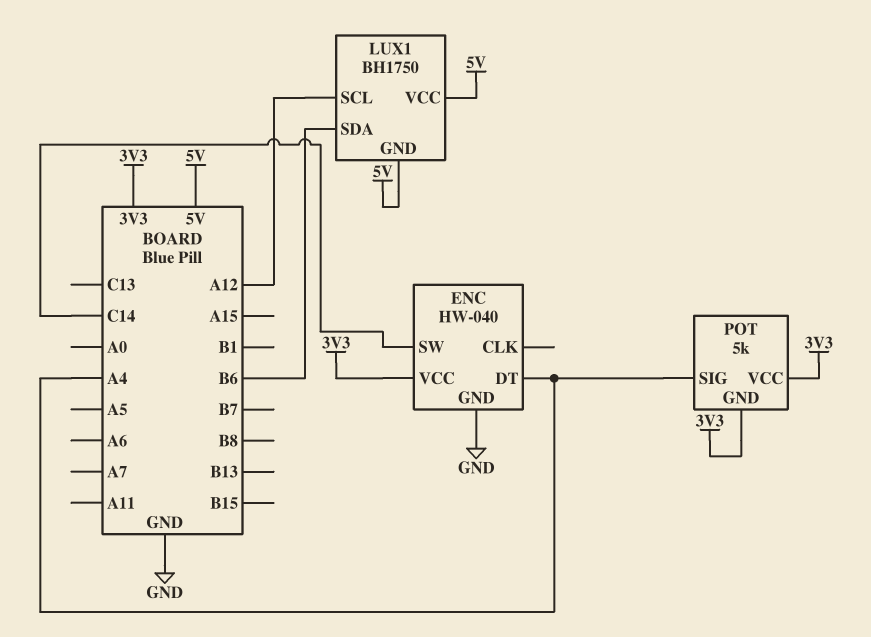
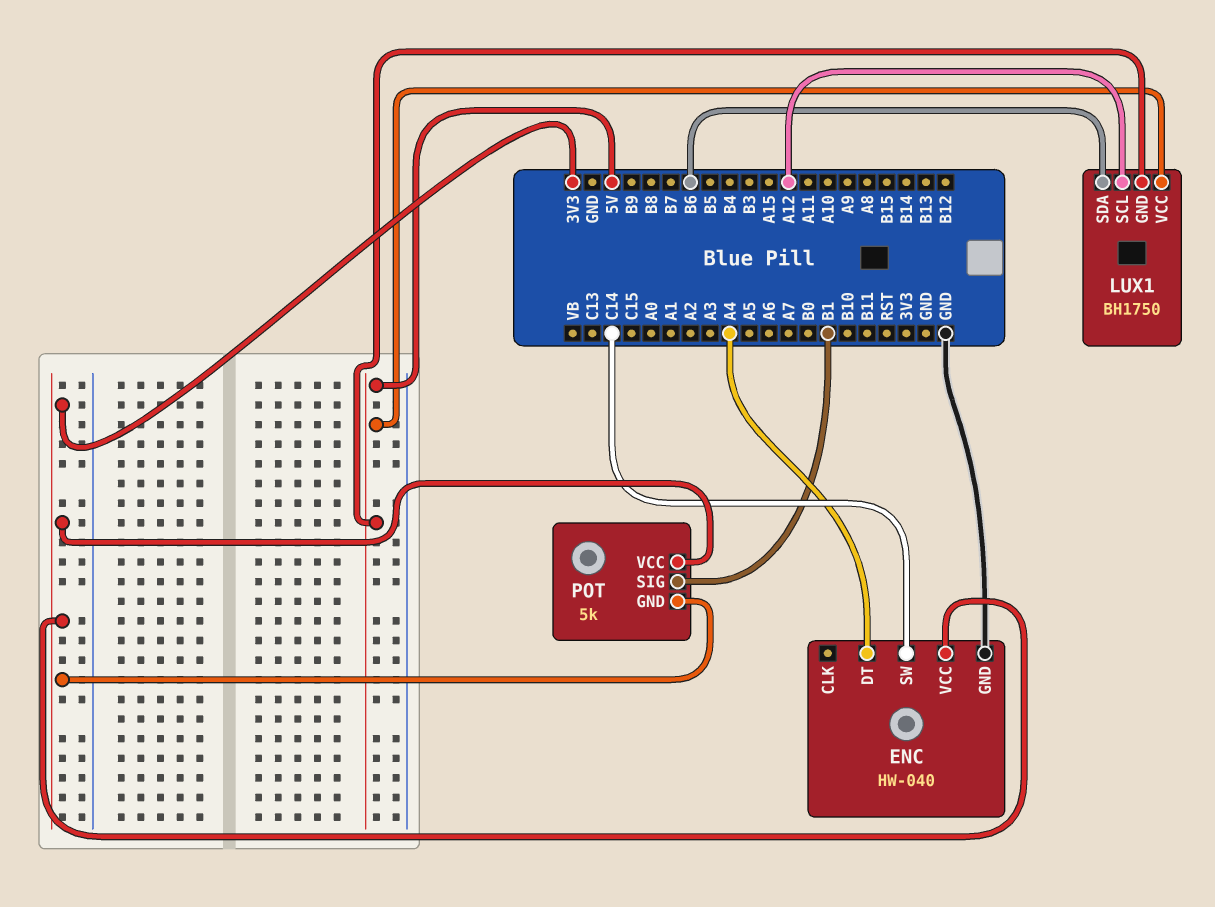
POT pin SIG: A4 -> B1

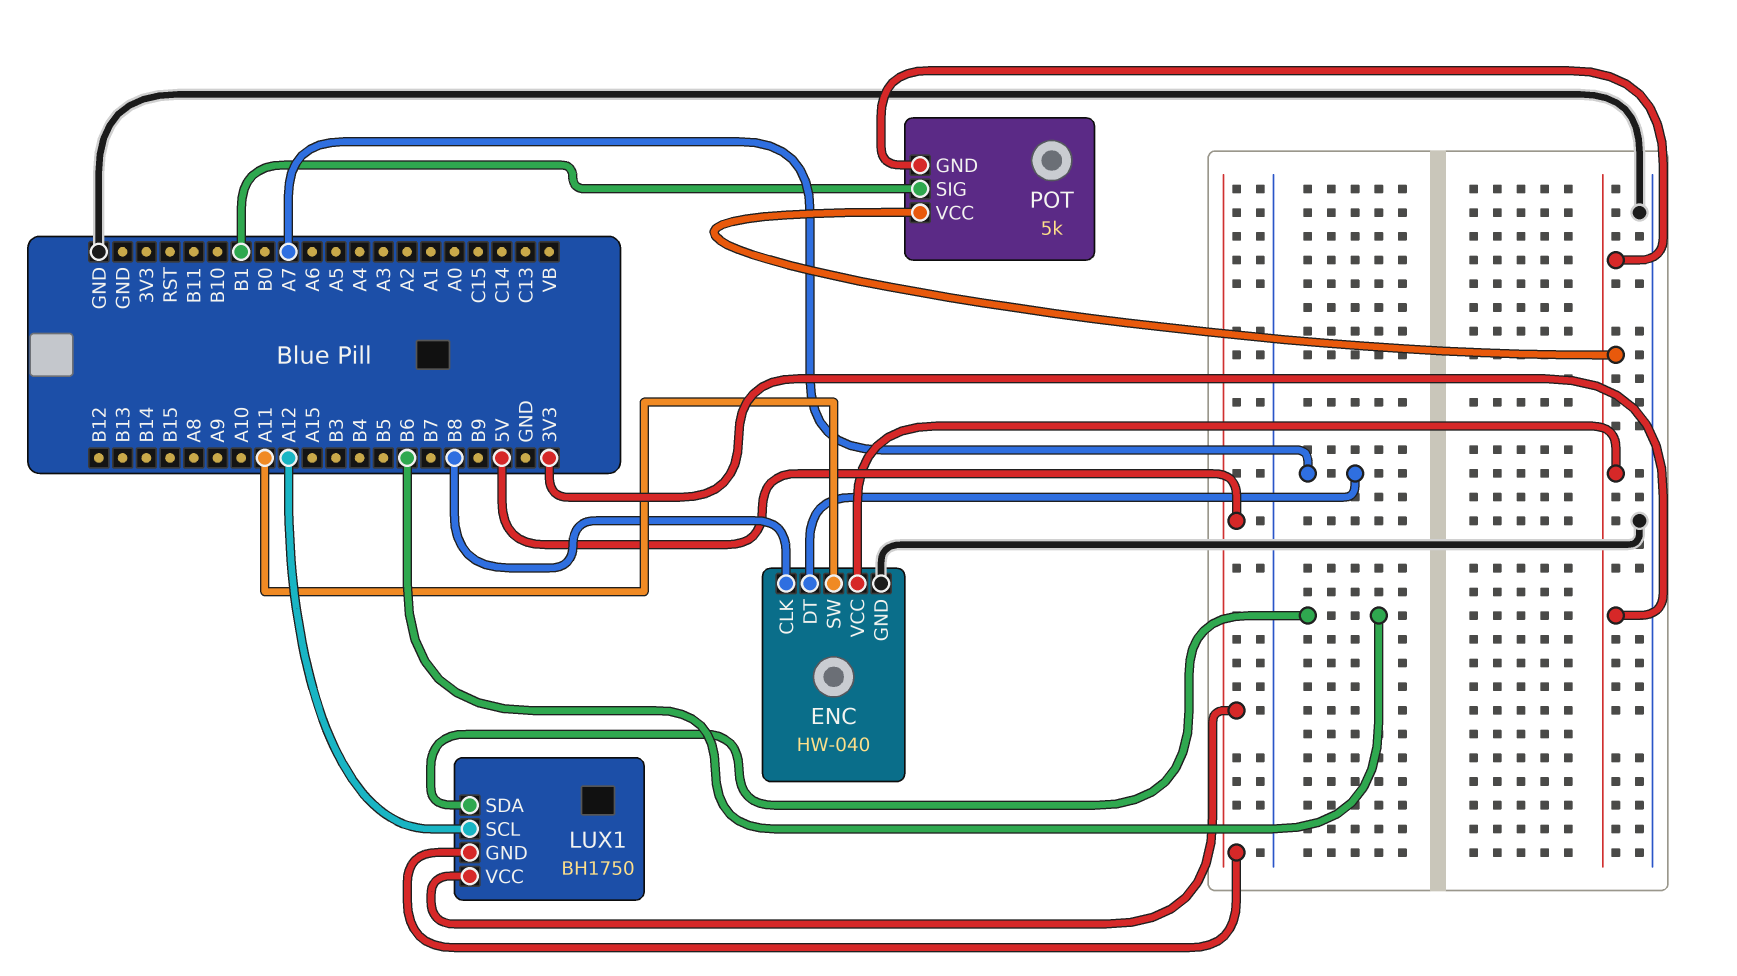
ENC pin CLK: none -> B8
ENC pin DT: A4 -> A7
ENC pin SW: C14 -> A11

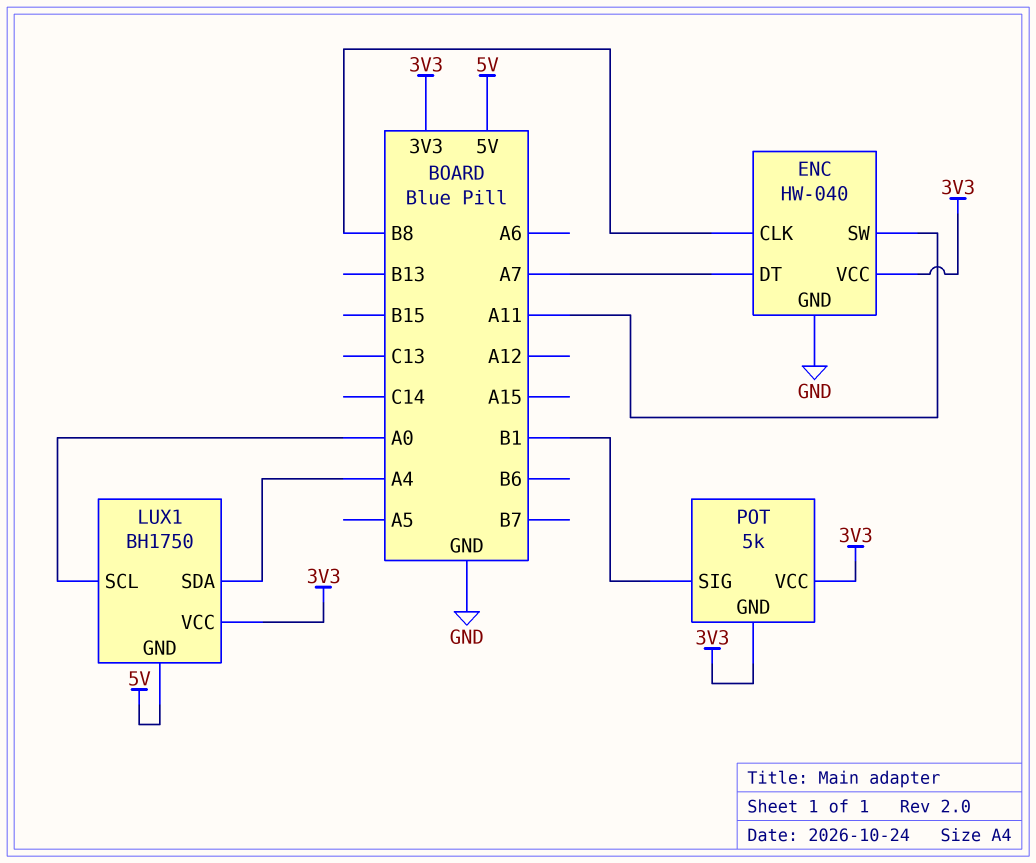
LUX1 pin SCL: A12 -> A0
LUX1 pin SDA: B6 -> A4
LUX1 pin VCC: 5V -> 3V3

